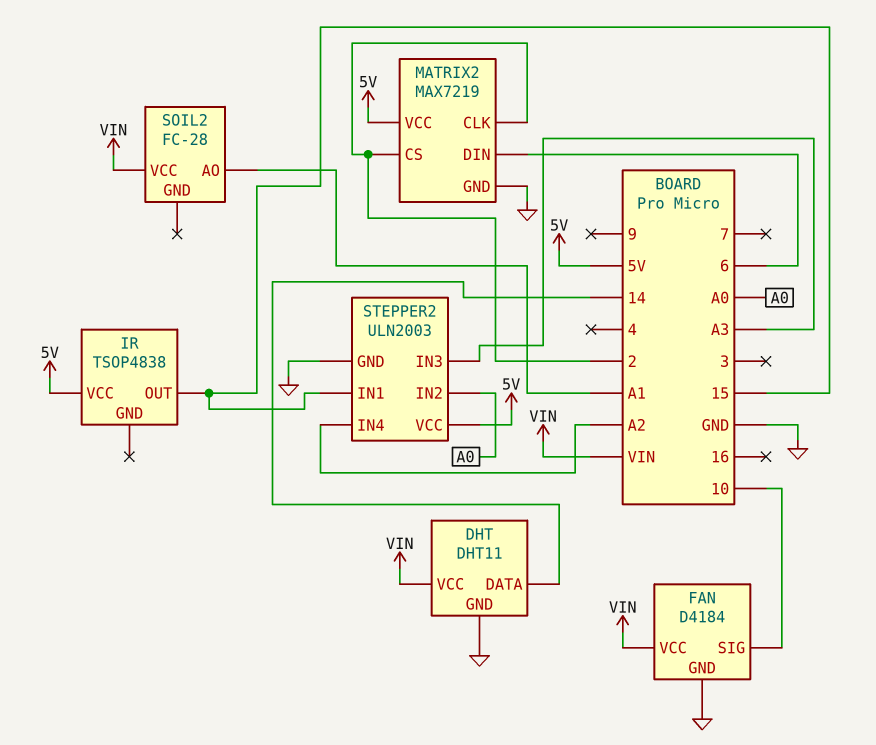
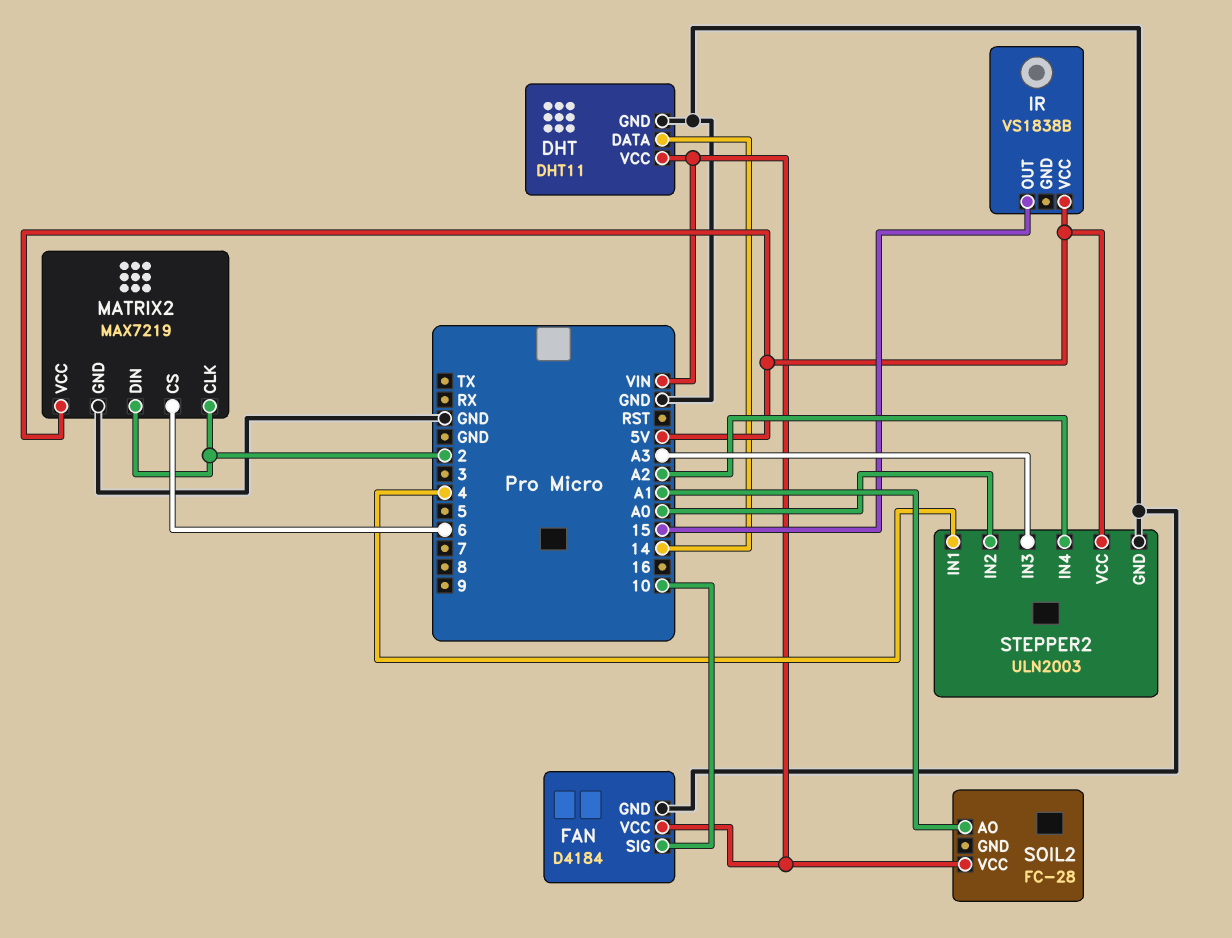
IR: TSOP4838 -> VS1838B
MATRIX2 pin CS: 2 -> 6
MATRIX2 pin DIN: 6 -> 2
STEPPER2 pin IN1: 15 -> 4

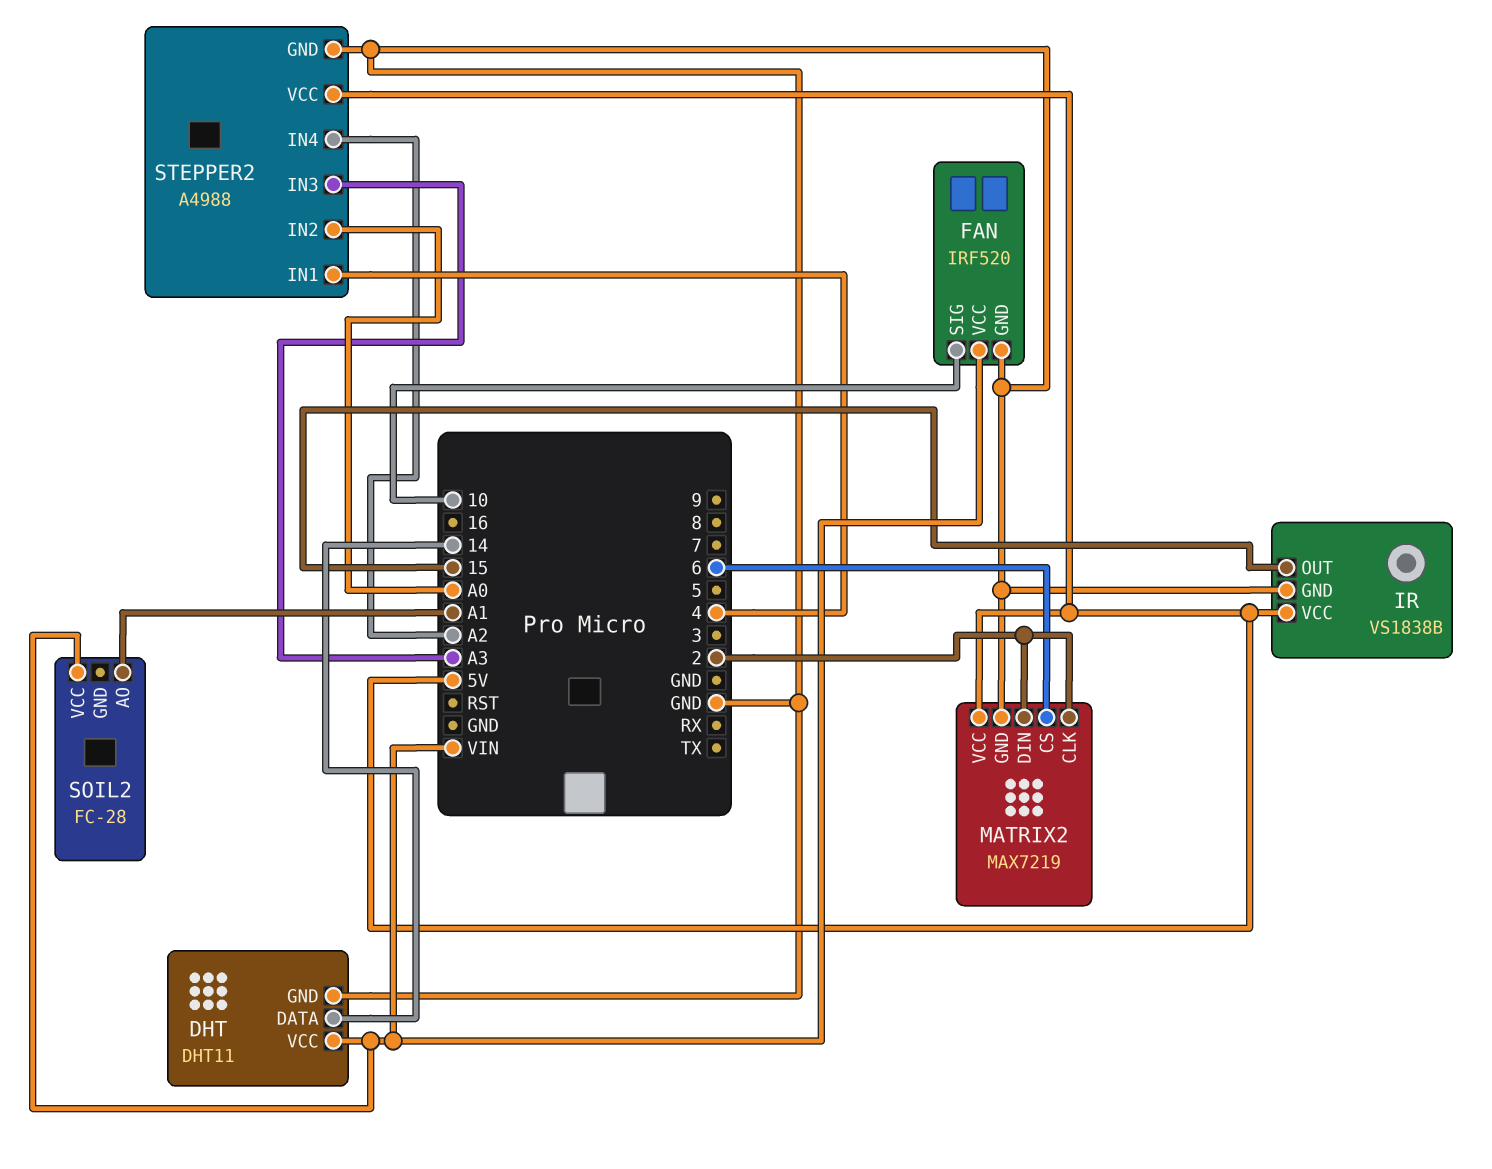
FAN: D4184 -> IRF520
IR pin GND: none -> GND
STEPPER2: ULN2003 -> A4988

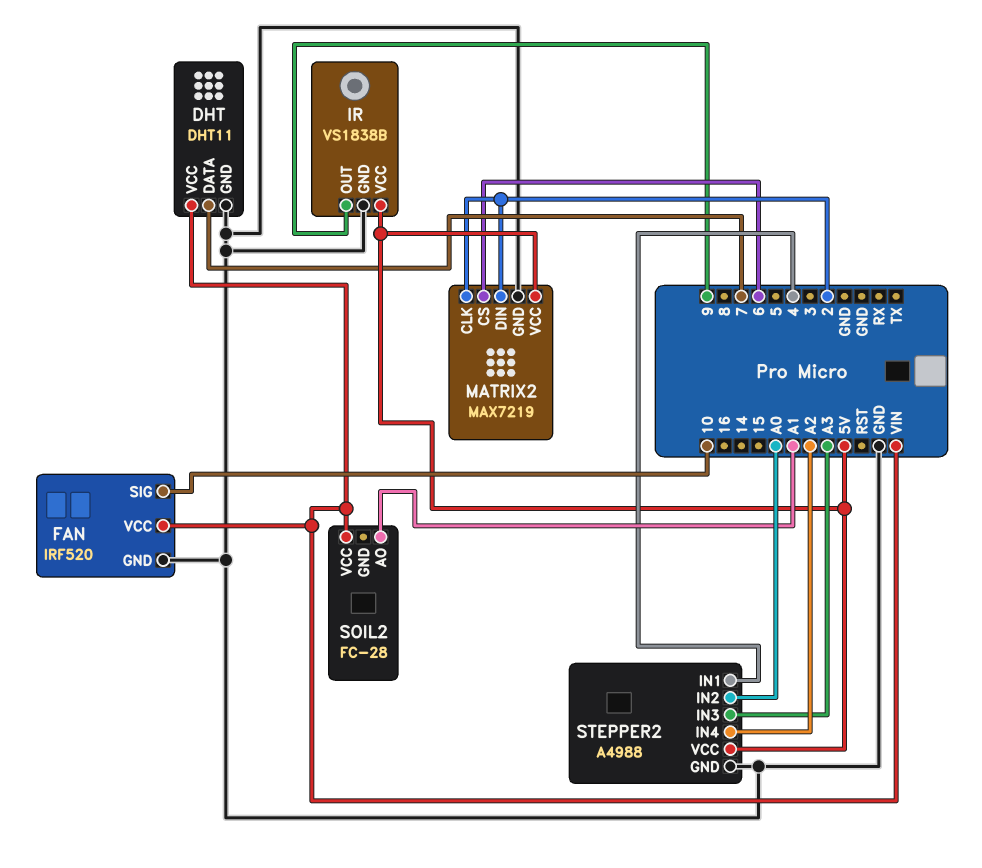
DHT pin DATA: 14 -> 7
IR pin OUT: 15 -> 9

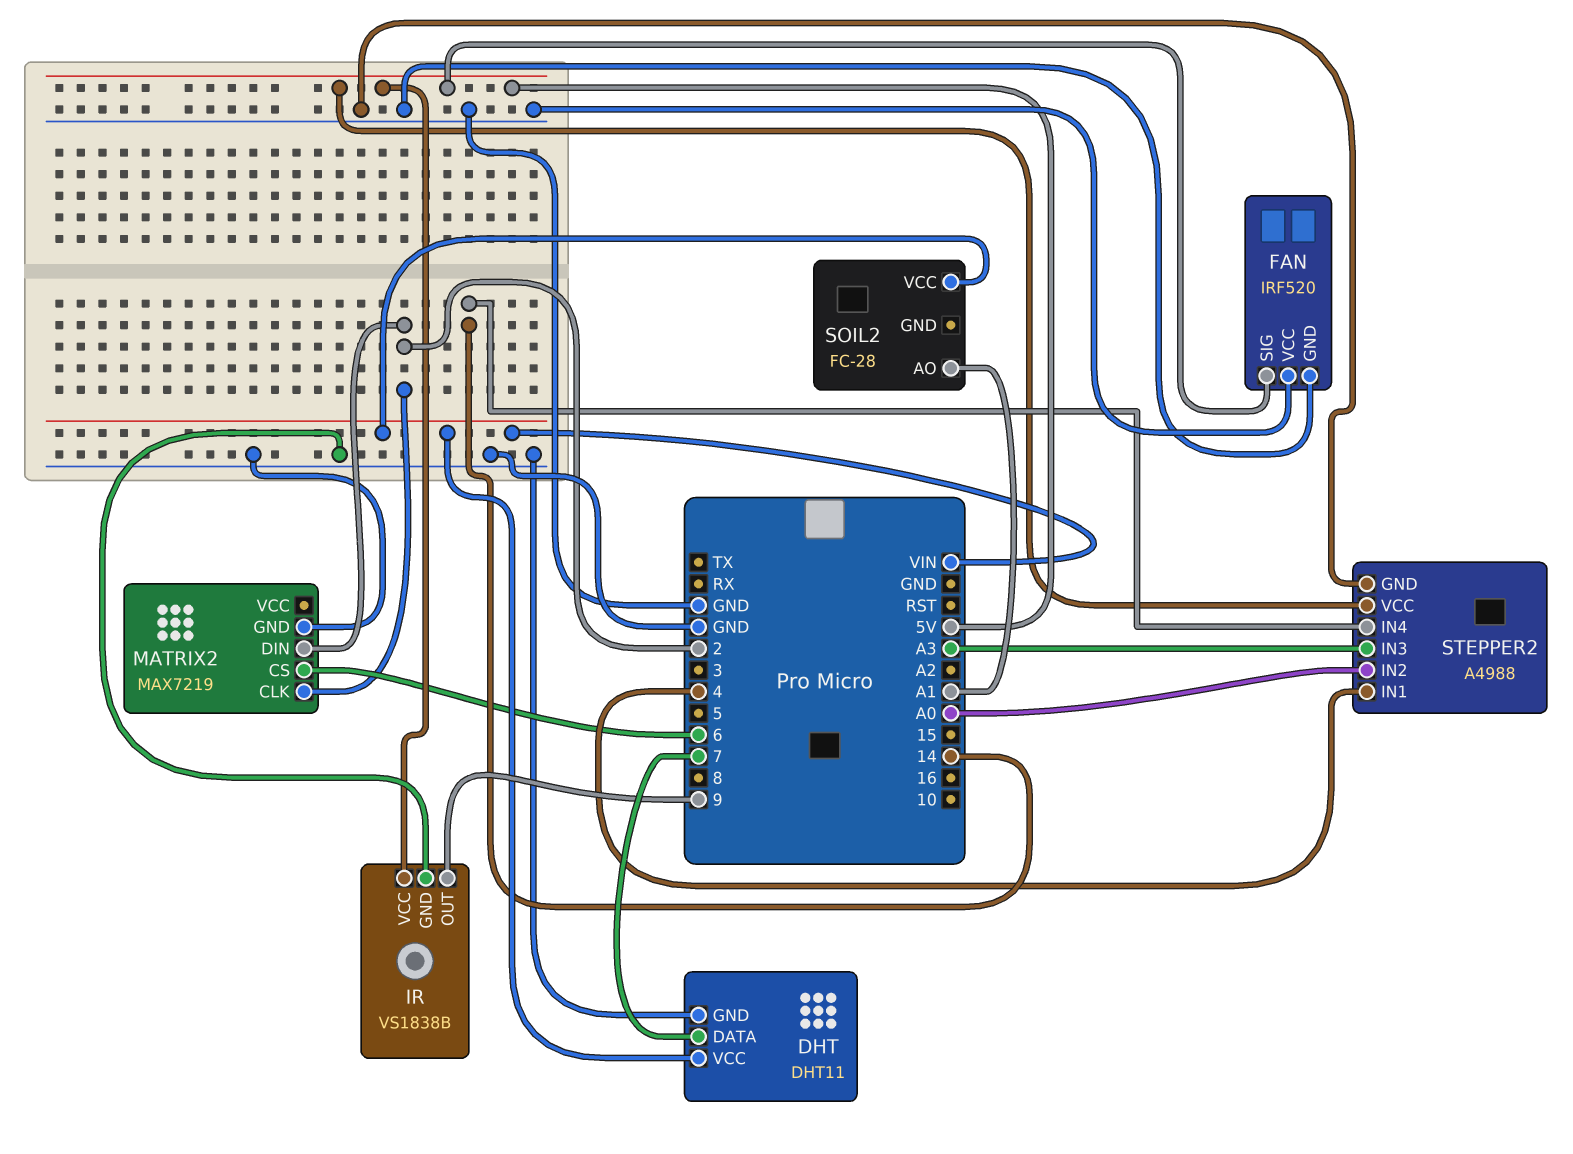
FAN pin SIG: 10 -> 5V
FAN pin VCC: VIN -> GND
MATRIX2 pin VCC: 5V -> none
STEPPER2 pin IN4: A2 -> 14

